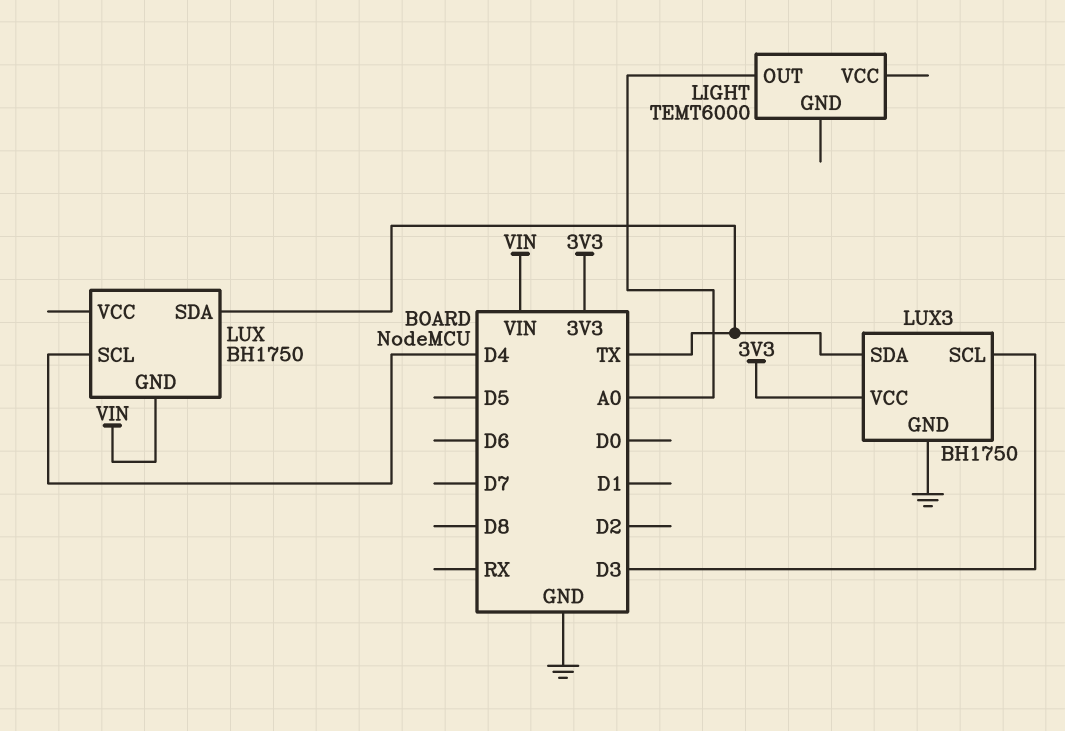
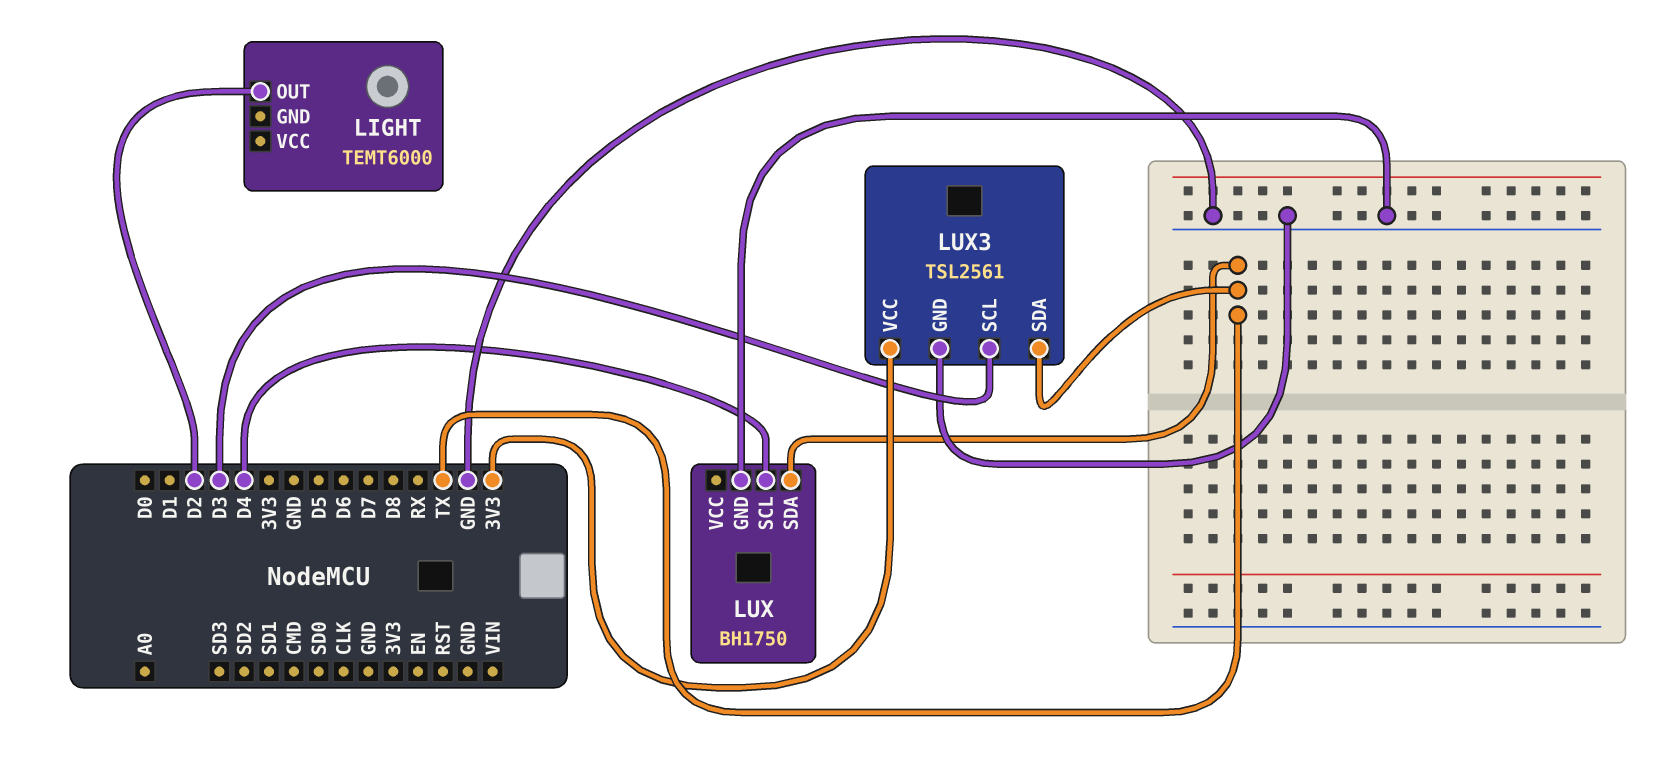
LIGHT pin OUT: A0 -> D2
LUX pin GND: VIN -> GND
LUX3: BH1750 -> TSL2561

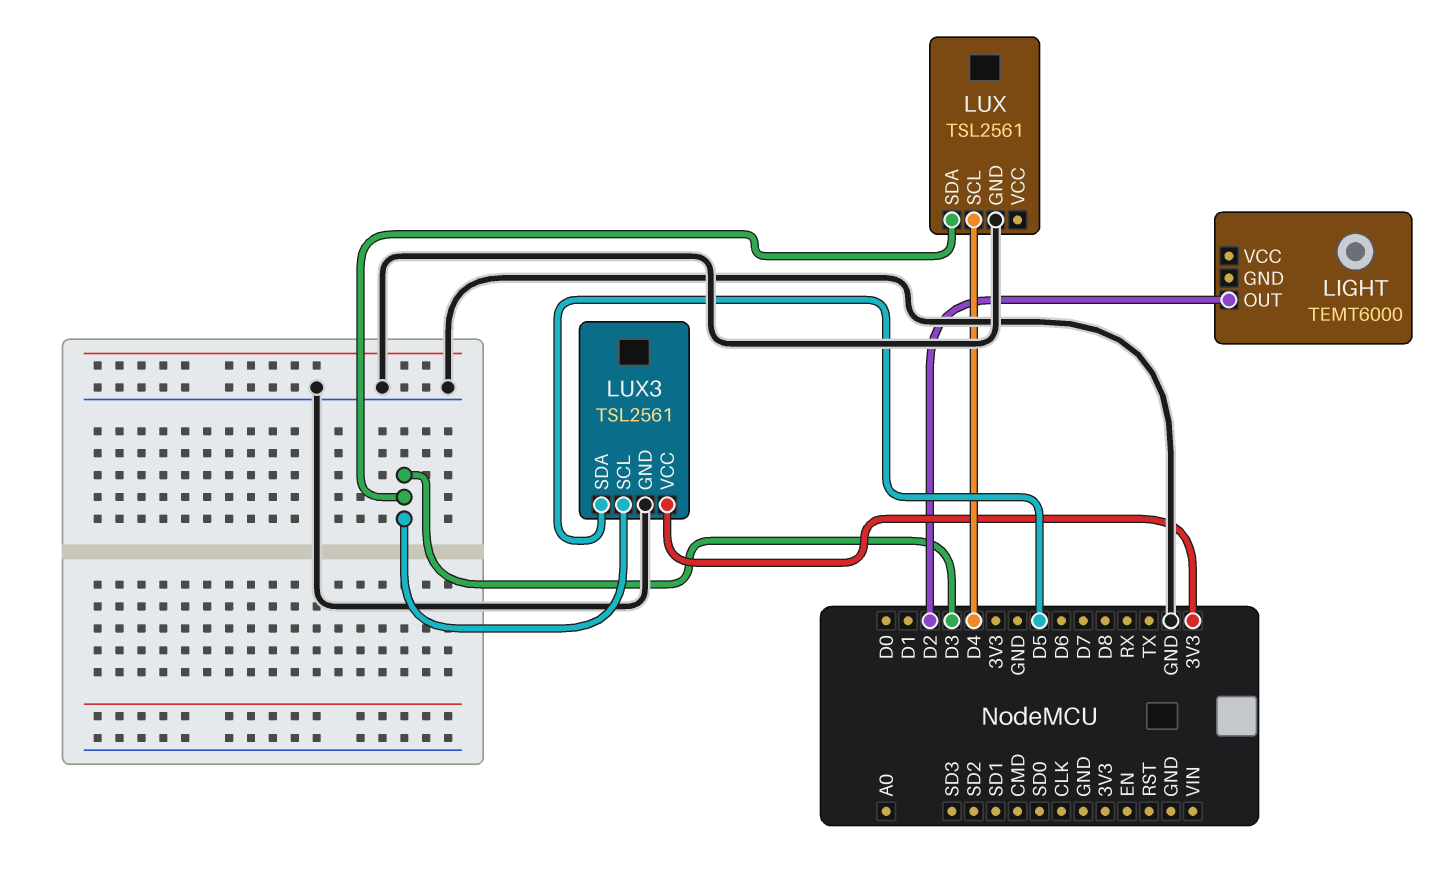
LUX: BH1750 -> TSL2561
LUX pin SDA: TX -> D3
LUX3 pin SDA: TX -> D5

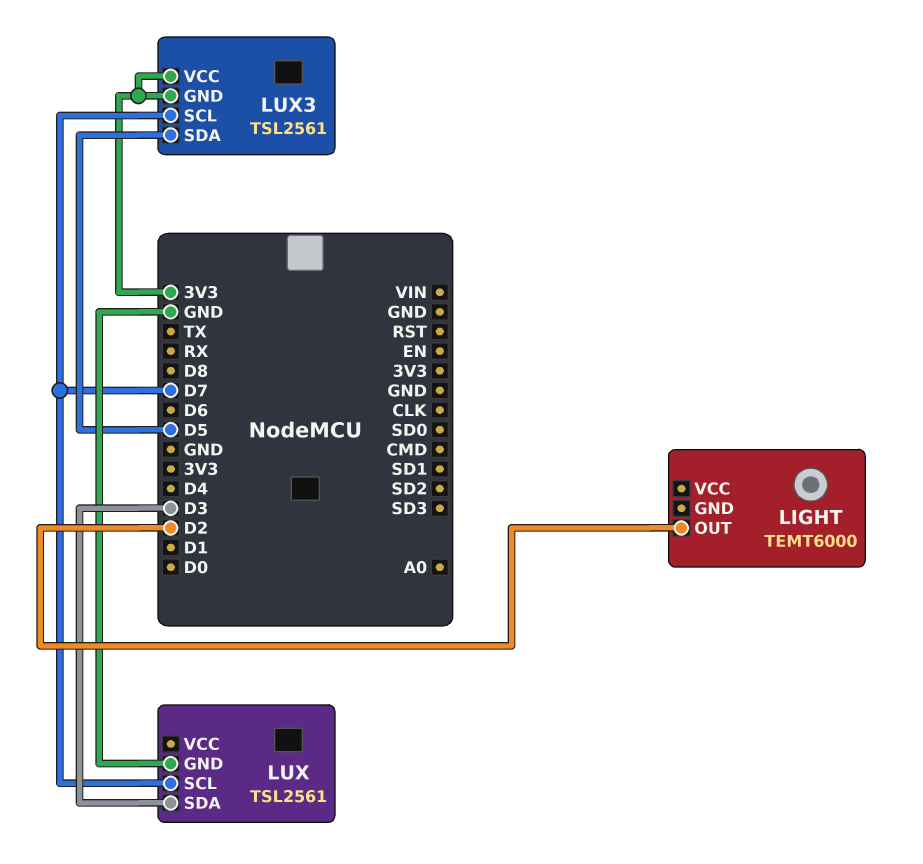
LUX pin SCL: D4 -> D7
LUX3 pin GND: GND -> 3V3
LUX3 pin SCL: D3 -> D7

